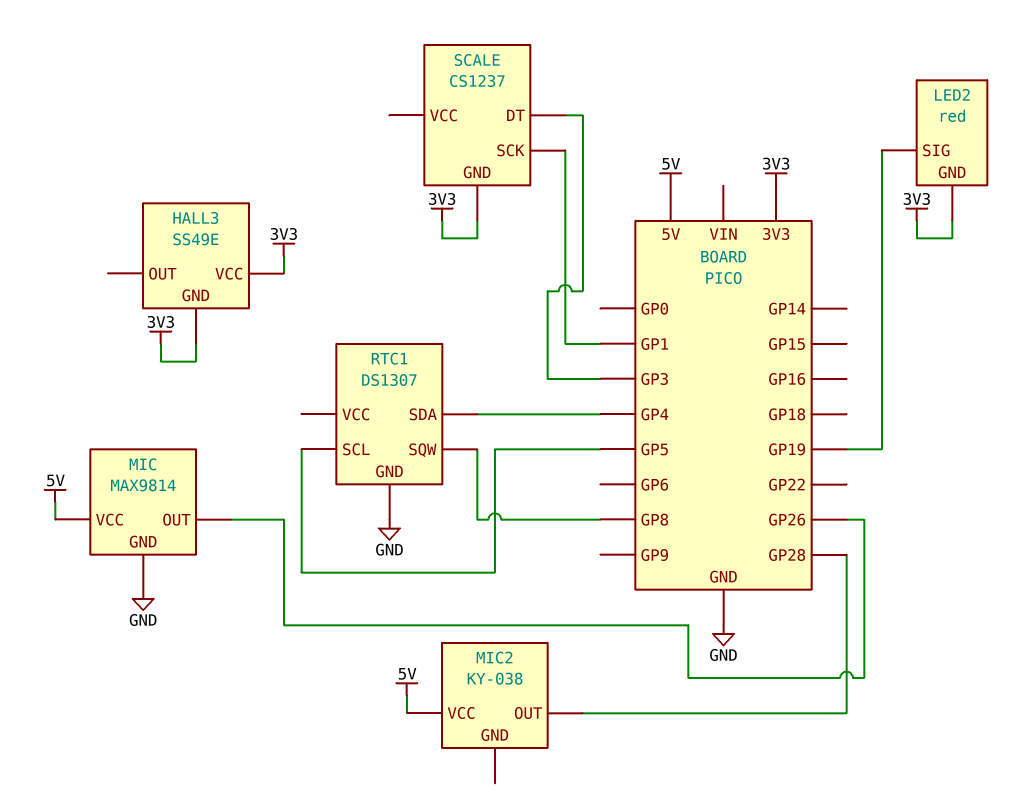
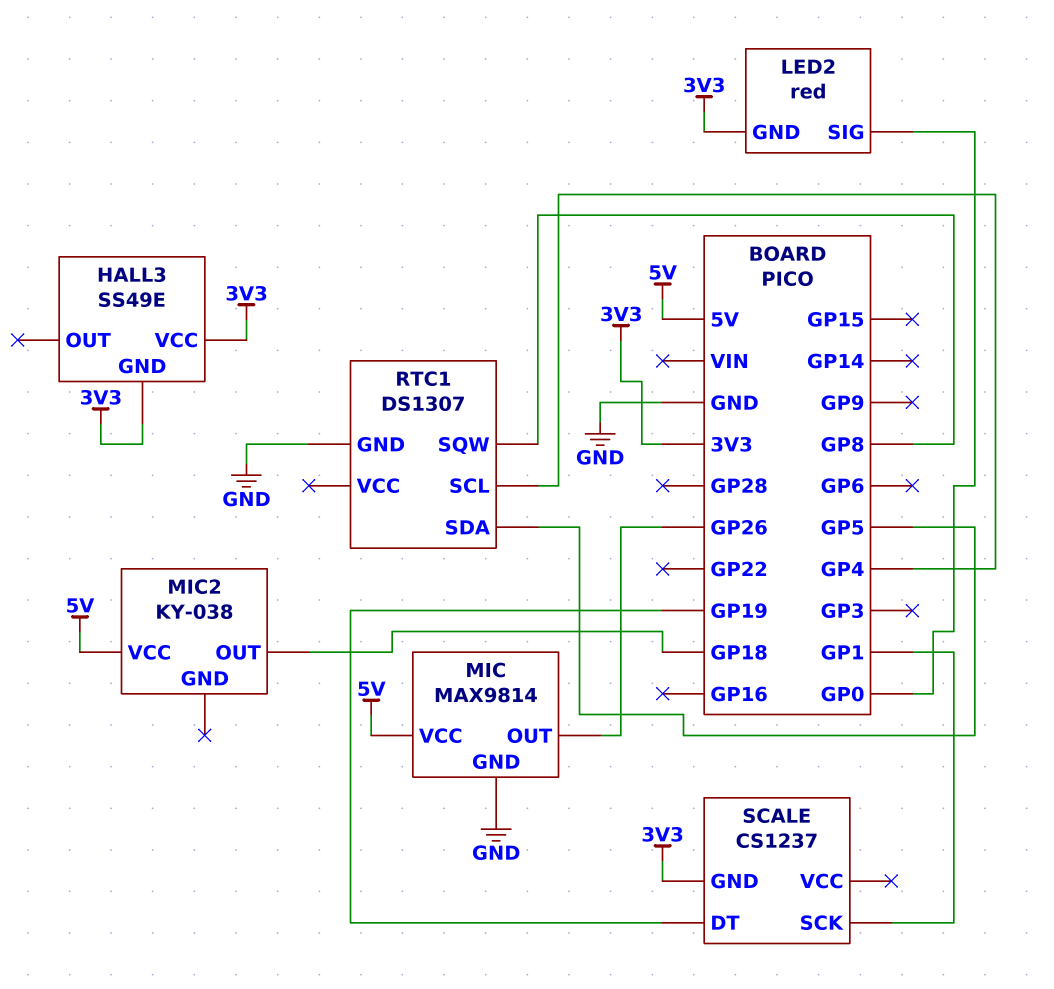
LED2 pin SIG: GP19 -> GP0
MIC2 pin OUT: GP28 -> GP18
RTC1 pin SCL: GP5 -> GP4
RTC1 pin SDA: GP4 -> GP5
SCALE pin DT: GP3 -> GP19

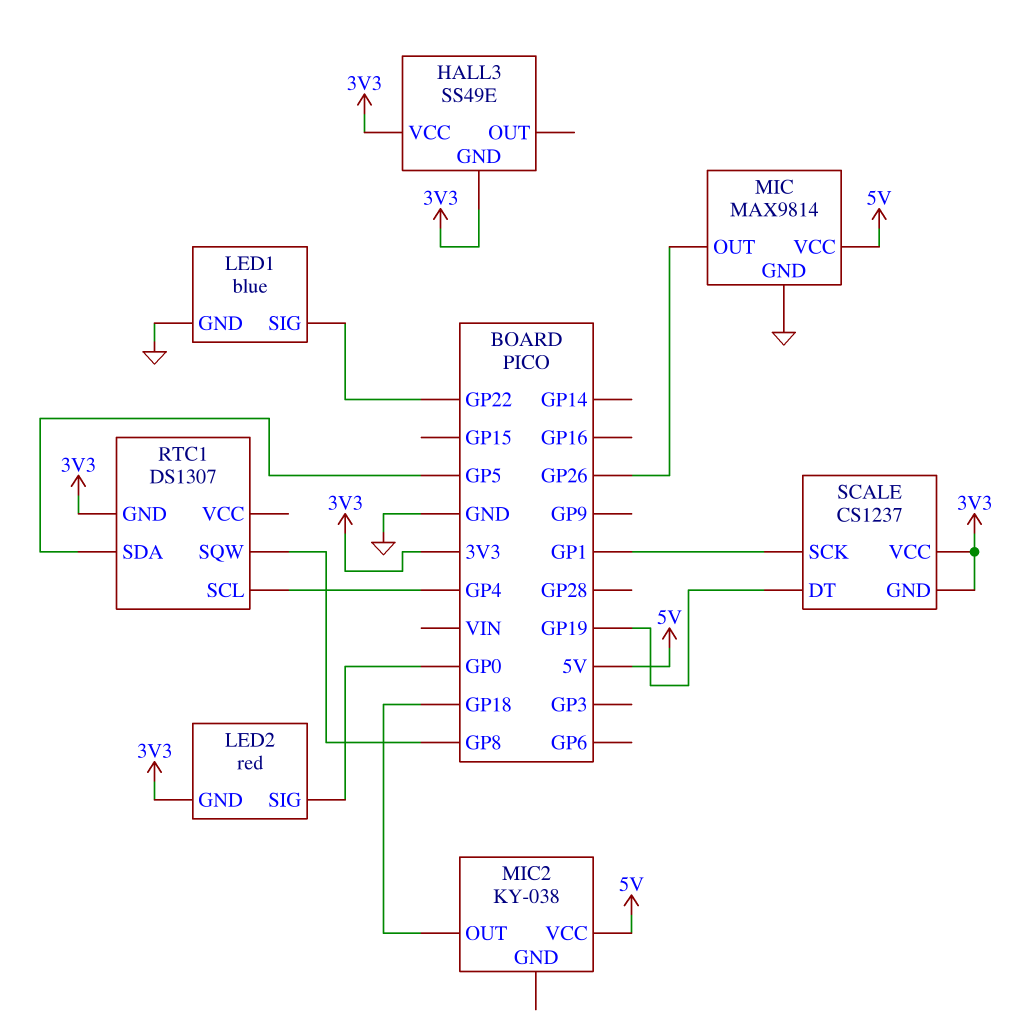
LED1: none -> blue
LED1 pin GND: none -> GND
LED1 pin SIG: none -> GP22
RTC1 pin GND: GND -> 3V3
SCALE pin VCC: none -> 3V3

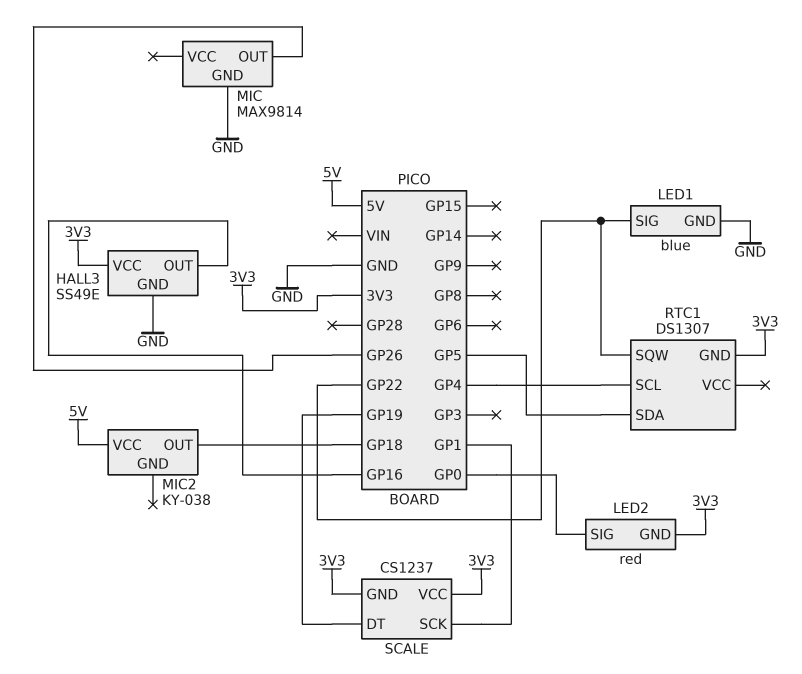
HALL3 pin GND: 3V3 -> GND
HALL3 pin OUT: none -> GP16
MIC pin VCC: 5V -> none
RTC1 pin SQW: GP8 -> GP22

